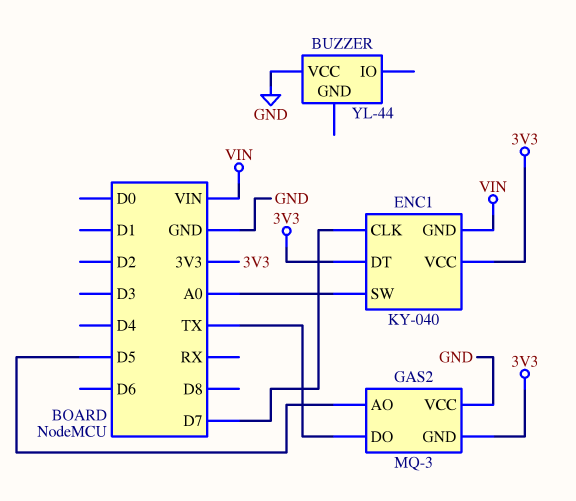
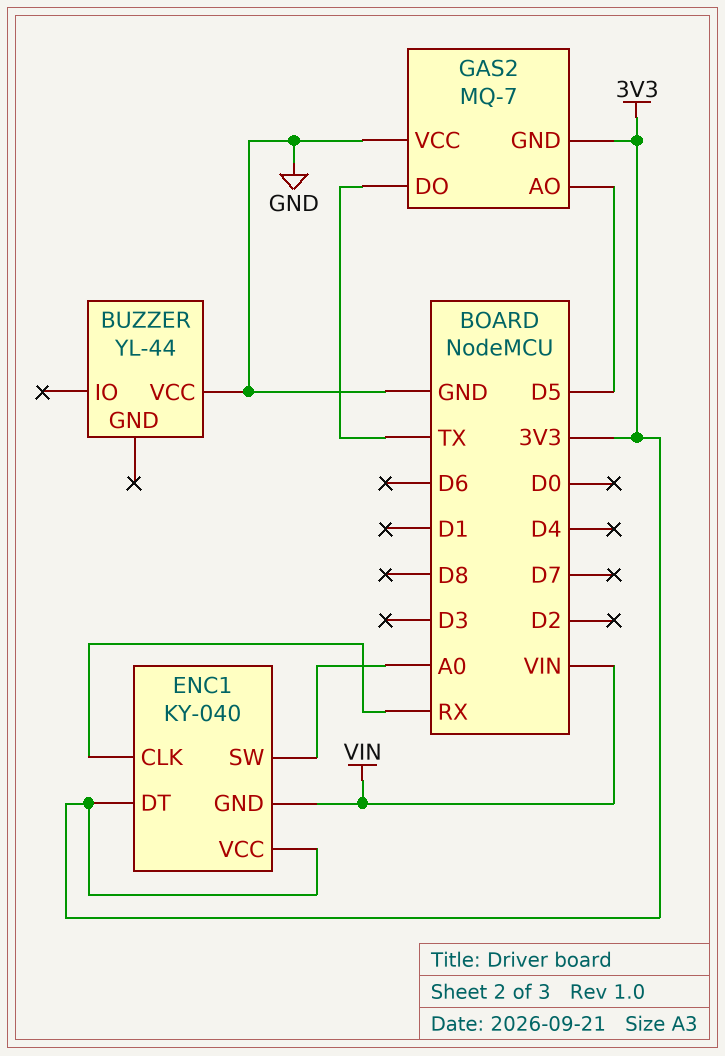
ENC1 pin CLK: D7 -> RX
GAS2: MQ-3 -> MQ-7

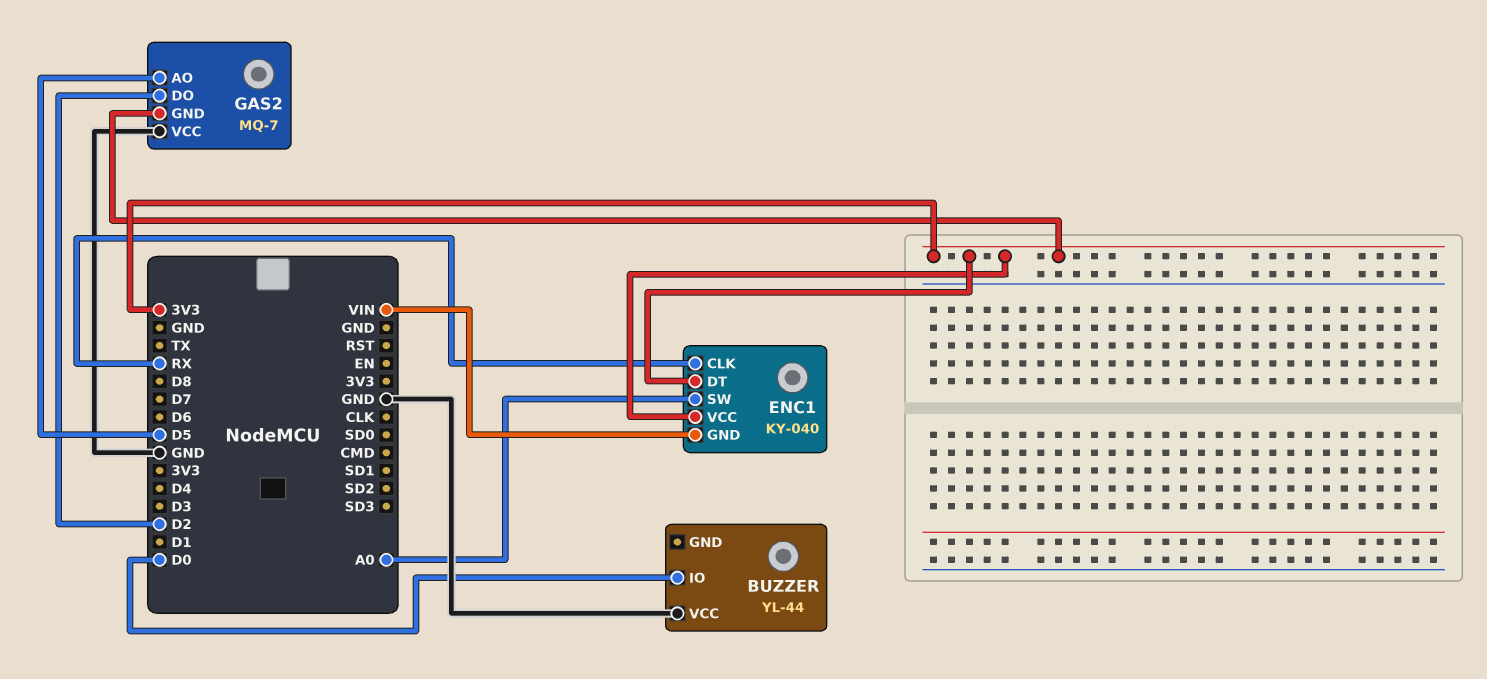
BUZZER pin IO: none -> D0
GAS2 pin DO: TX -> D2

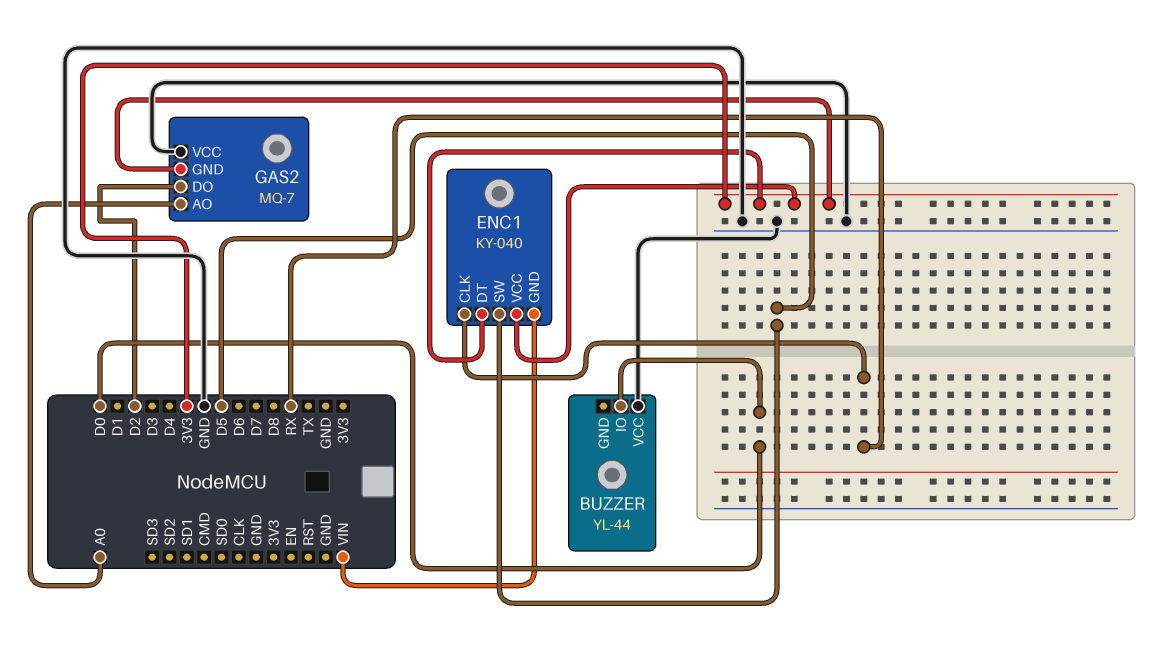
ENC1 pin SW: A0 -> D5
GAS2 pin AO: D5 -> A0

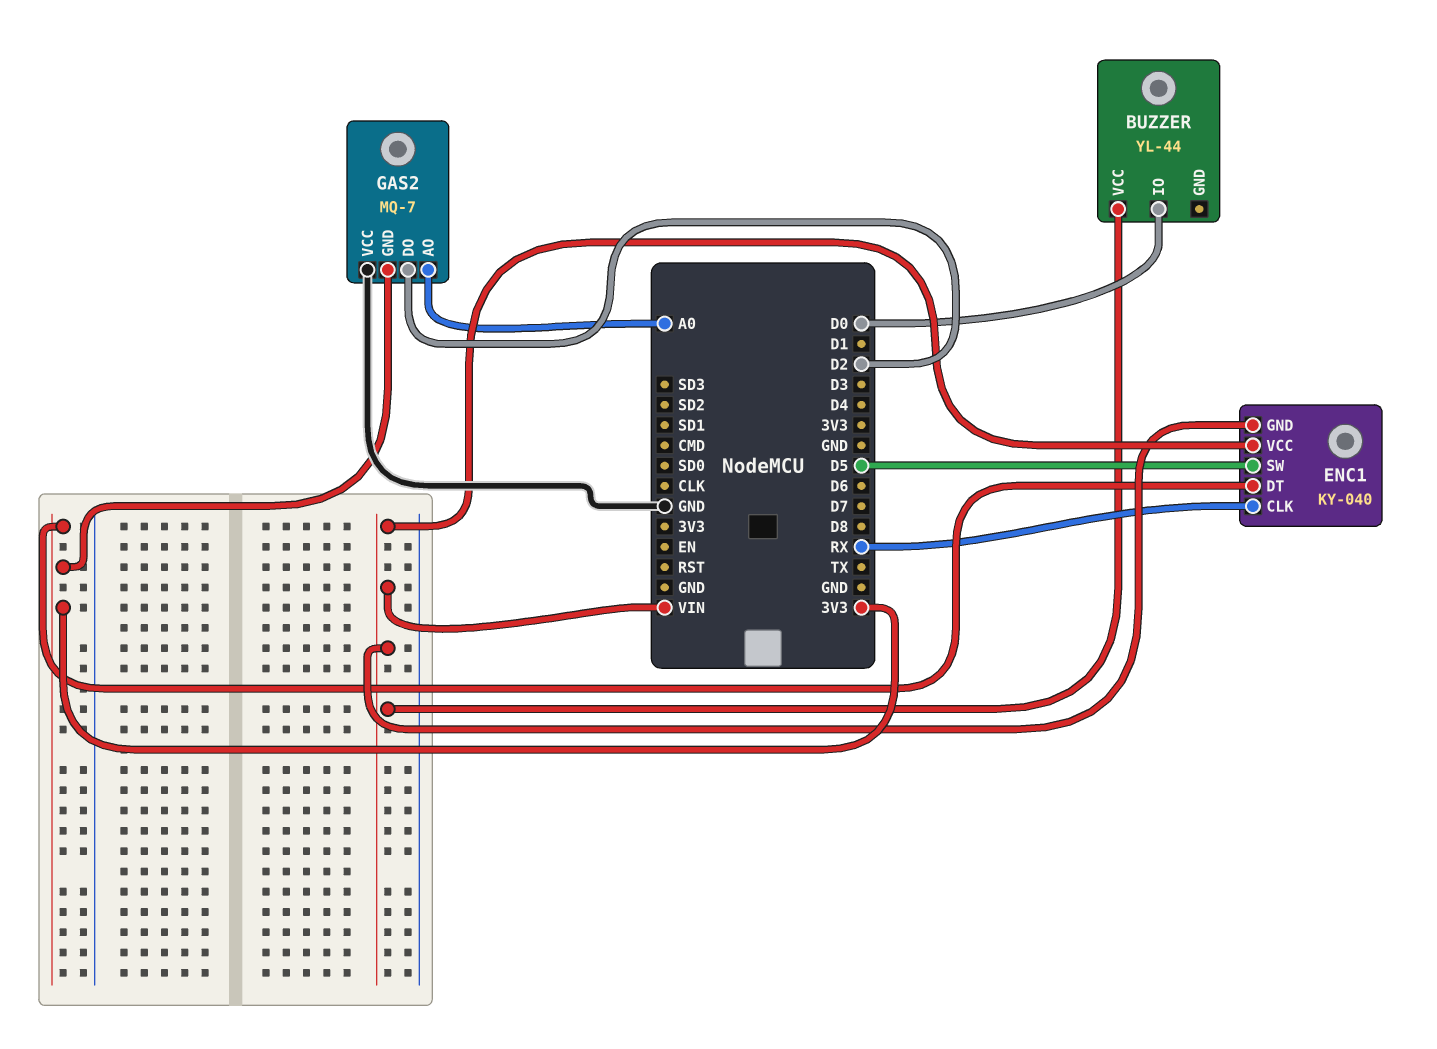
BUZZER pin VCC: GND -> VIN
ENC1 pin VCC: 3V3 -> VIN

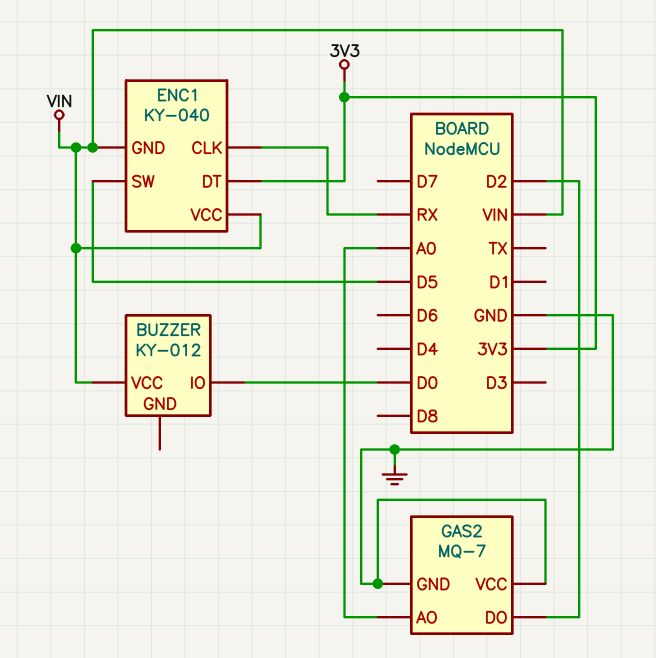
BUZZER: YL-44 -> KY-012
GAS2 pin GND: 3V3 -> GND

